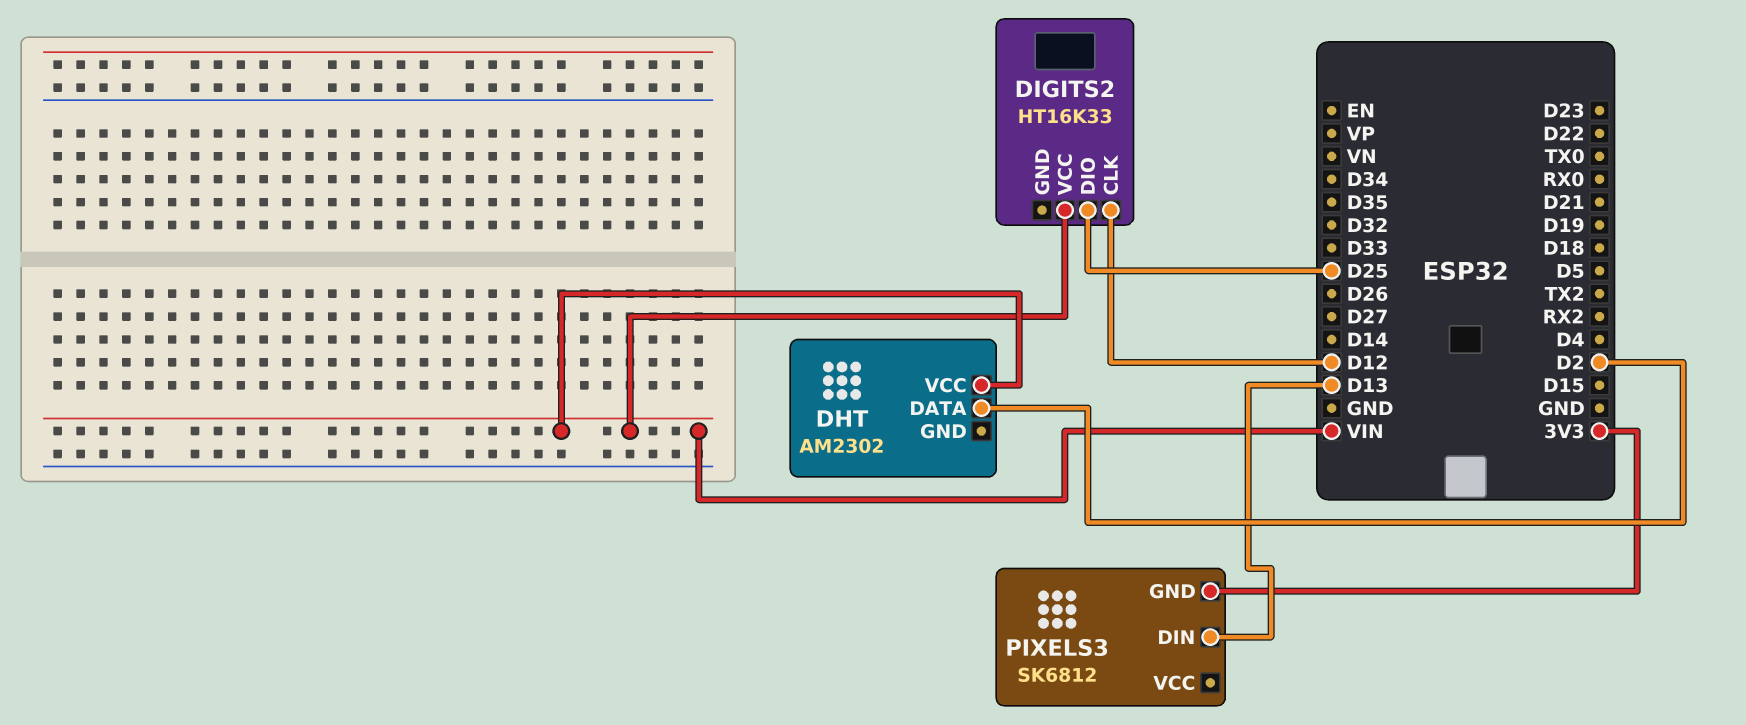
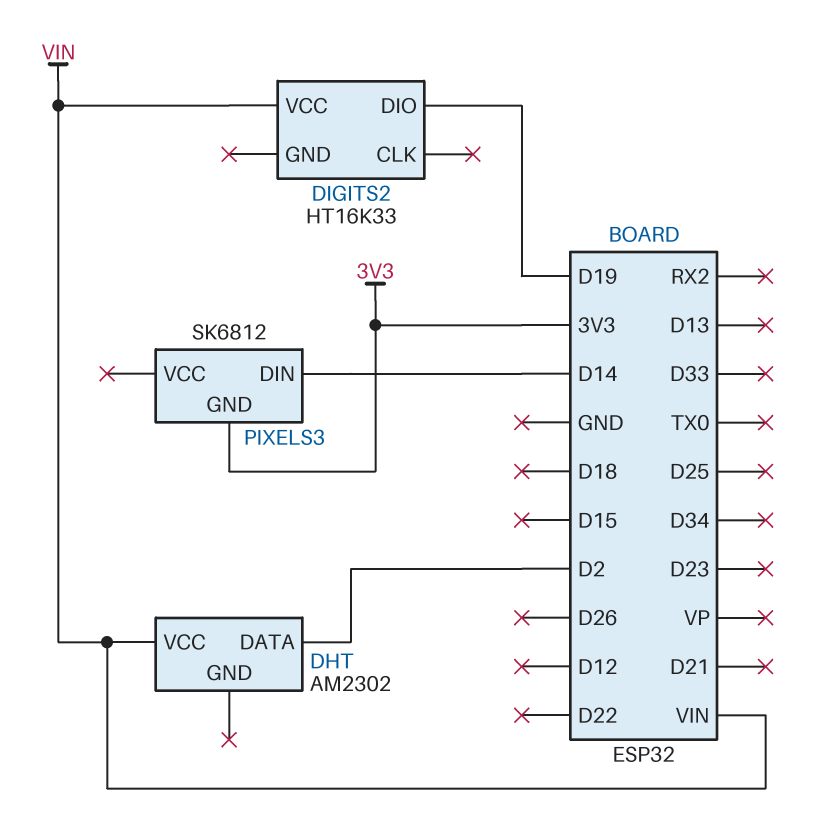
DIGITS2 pin CLK: D12 -> none
DIGITS2 pin DIO: D25 -> D19
PIXELS3 pin DIN: D13 -> D14

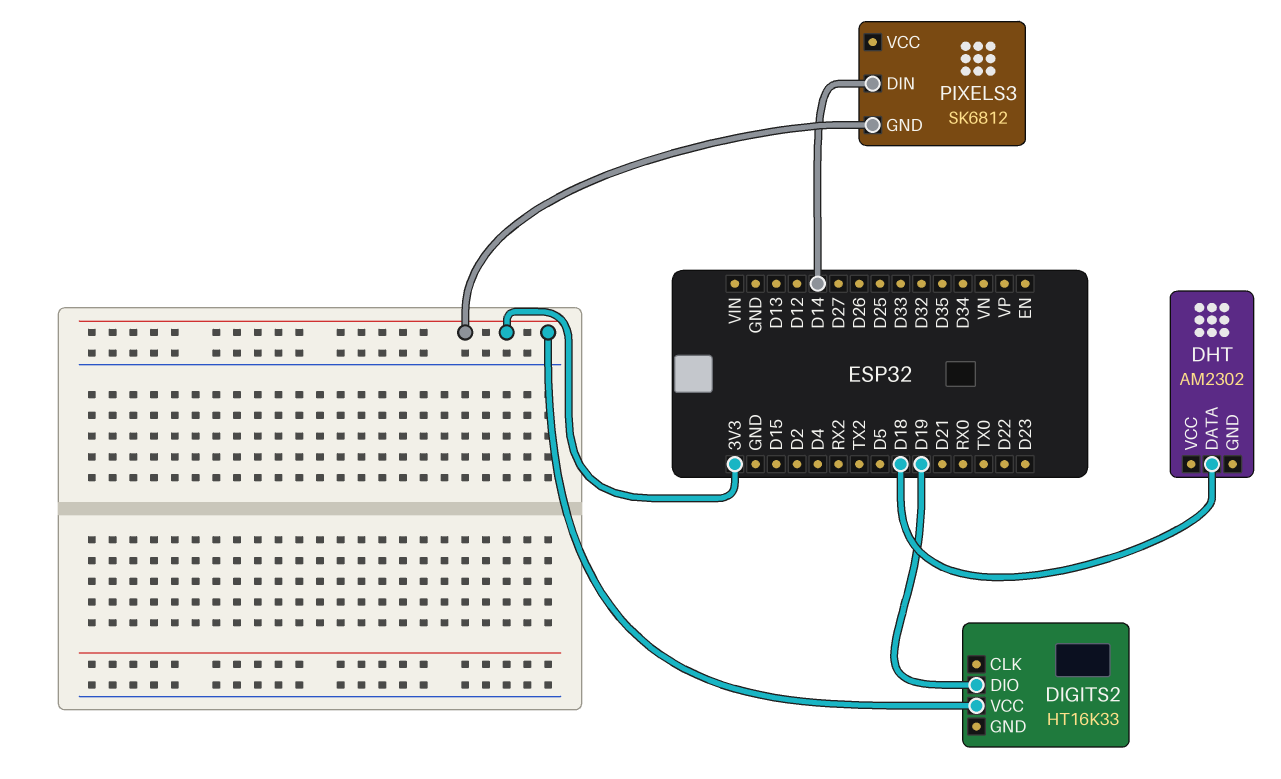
DHT pin DATA: D2 -> D18
DHT pin VCC: VIN -> none
DIGITS2 pin VCC: VIN -> 3V3

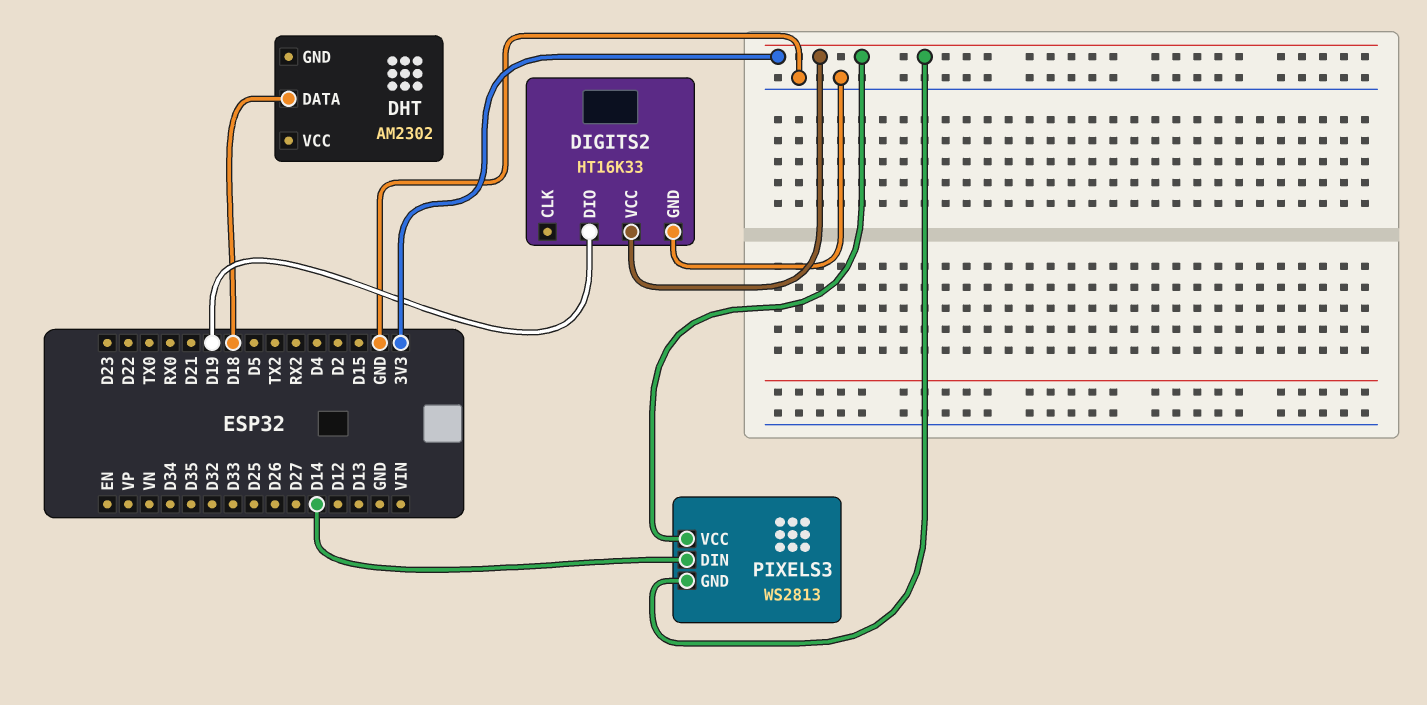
DIGITS2 pin GND: none -> GND
PIXELS3: SK6812 -> WS2813
PIXELS3 pin VCC: none -> 3V3

